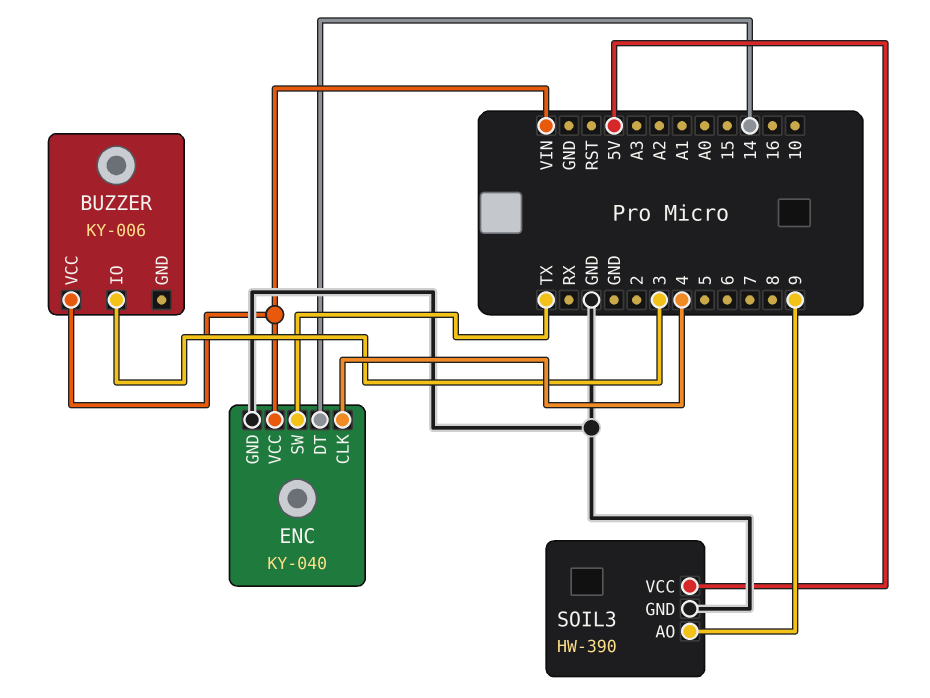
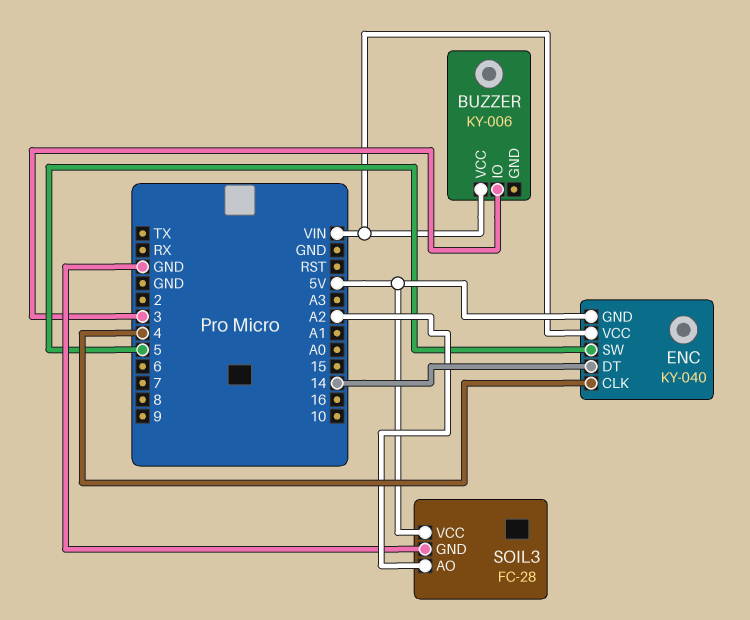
ENC pin GND: GND -> 5V
ENC pin SW: TX -> 5
SOIL3: HW-390 -> FC-28
SOIL3 pin AO: 9 -> A2

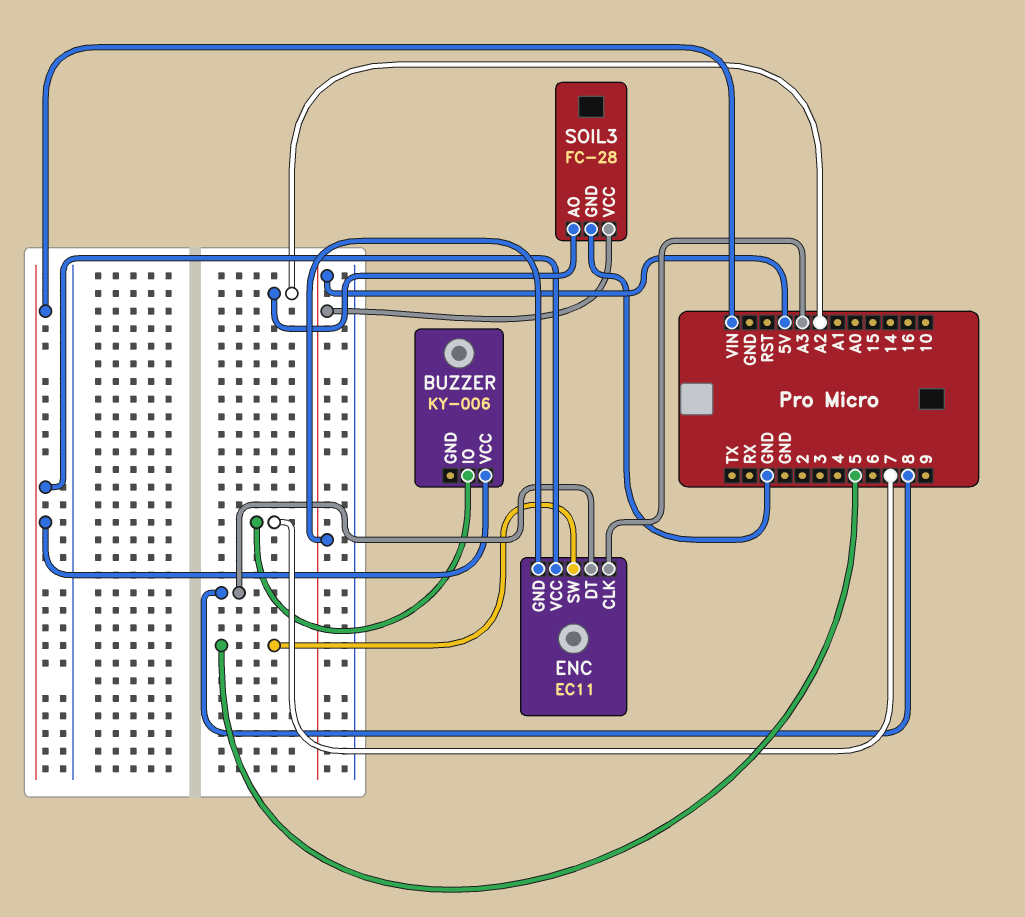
BUZZER pin IO: 3 -> 7
ENC: KY-040 -> EC11
ENC pin CLK: 4 -> A3
ENC pin DT: 14 -> 8

